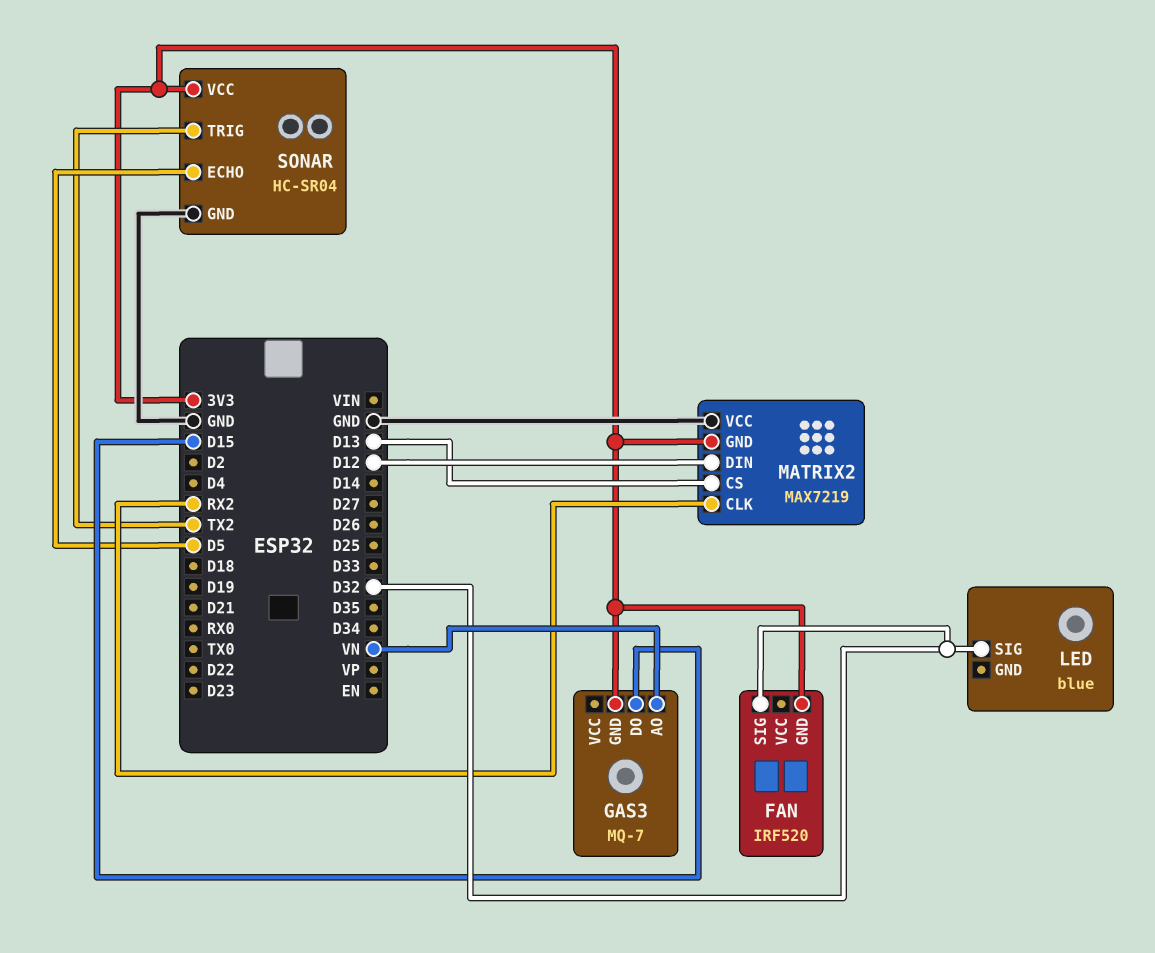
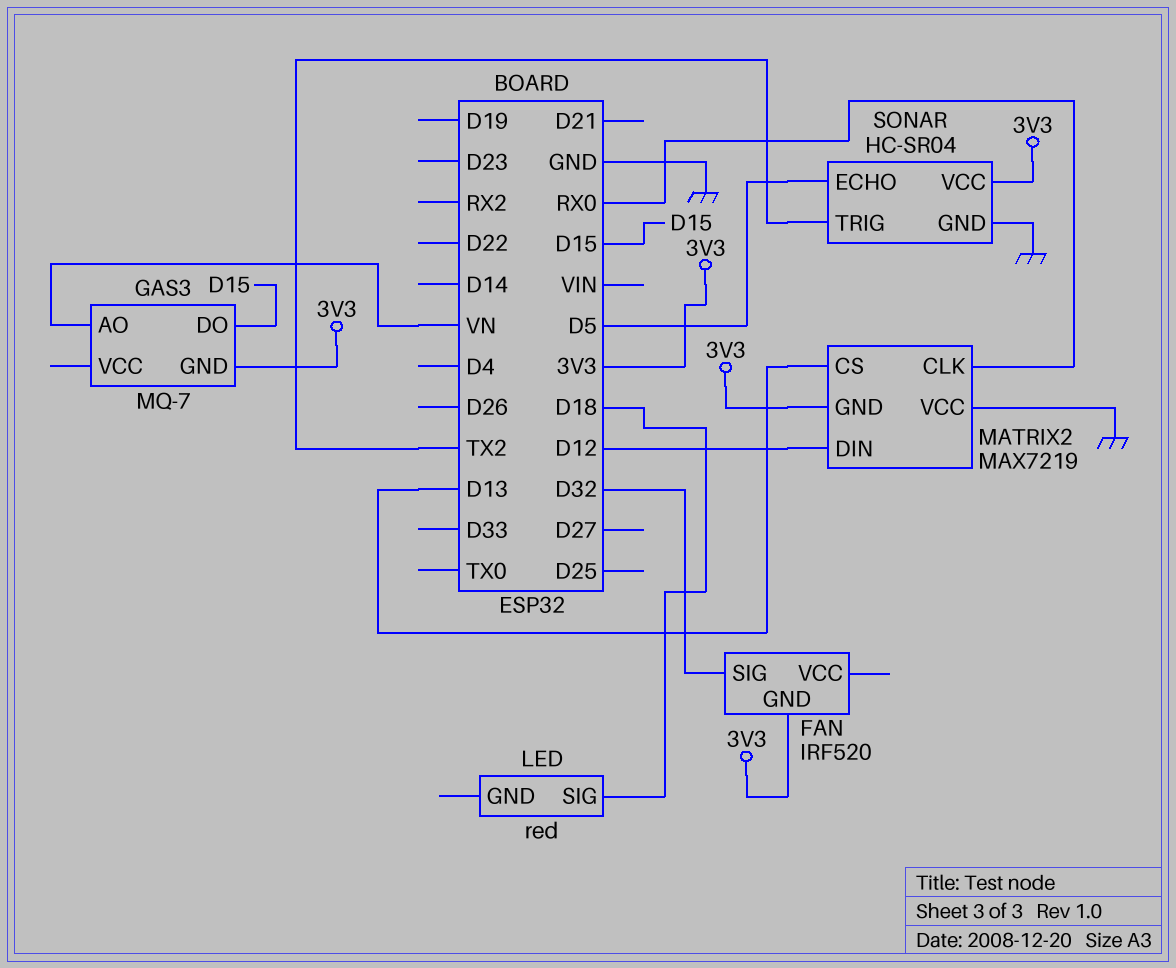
LED: blue -> red
LED pin SIG: D32 -> D18
MATRIX2 pin CLK: RX2 -> RX0

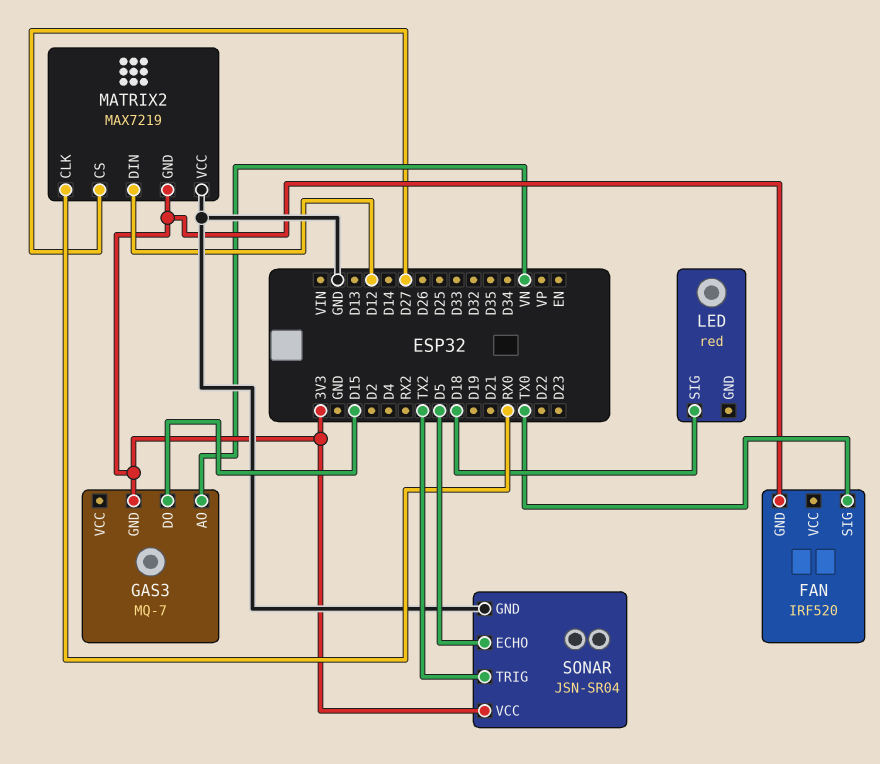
FAN pin SIG: D32 -> TX0
MATRIX2 pin CS: D13 -> D27
SONAR: HC-SR04 -> JSN-SR04

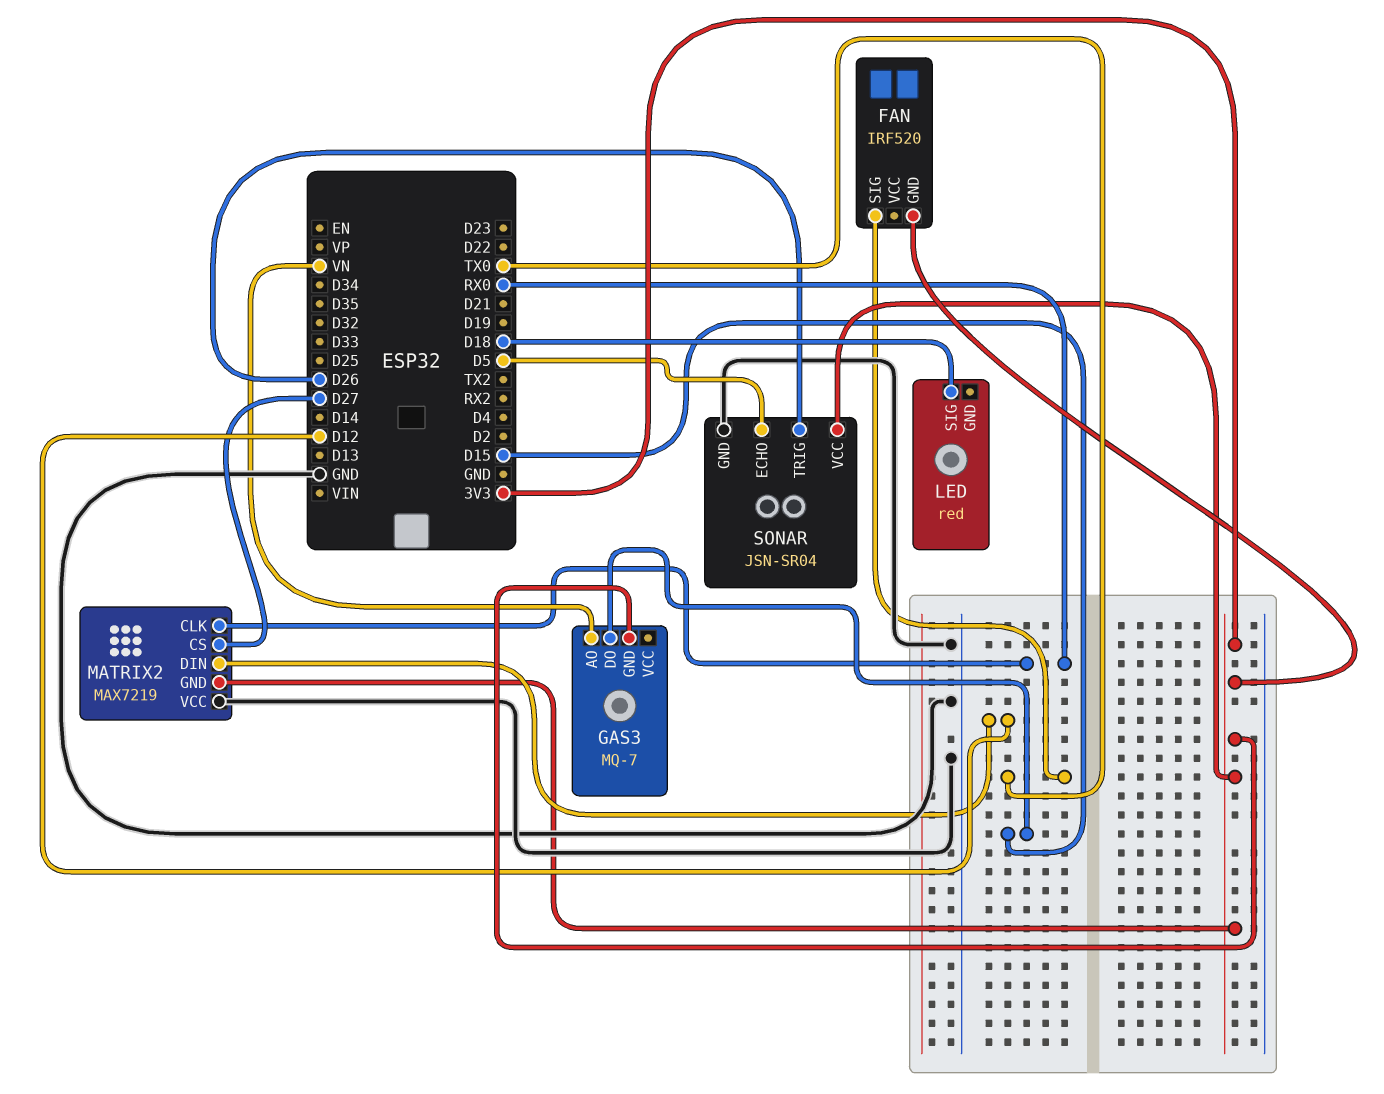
SONAR pin TRIG: TX2 -> D26

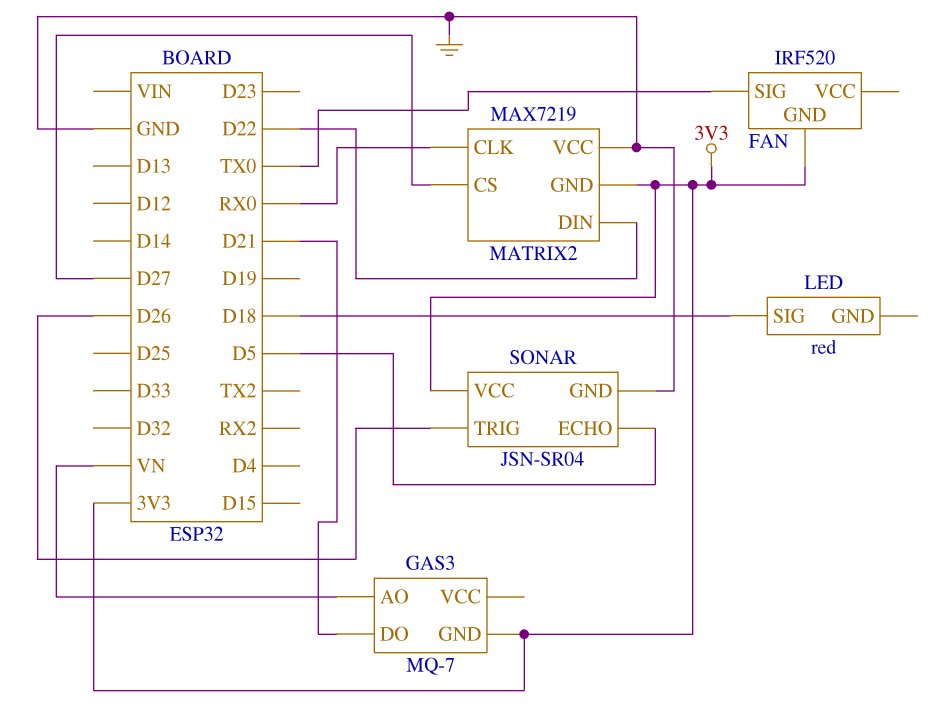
GAS3 pin DO: D15 -> D21
MATRIX2 pin DIN: D12 -> D22

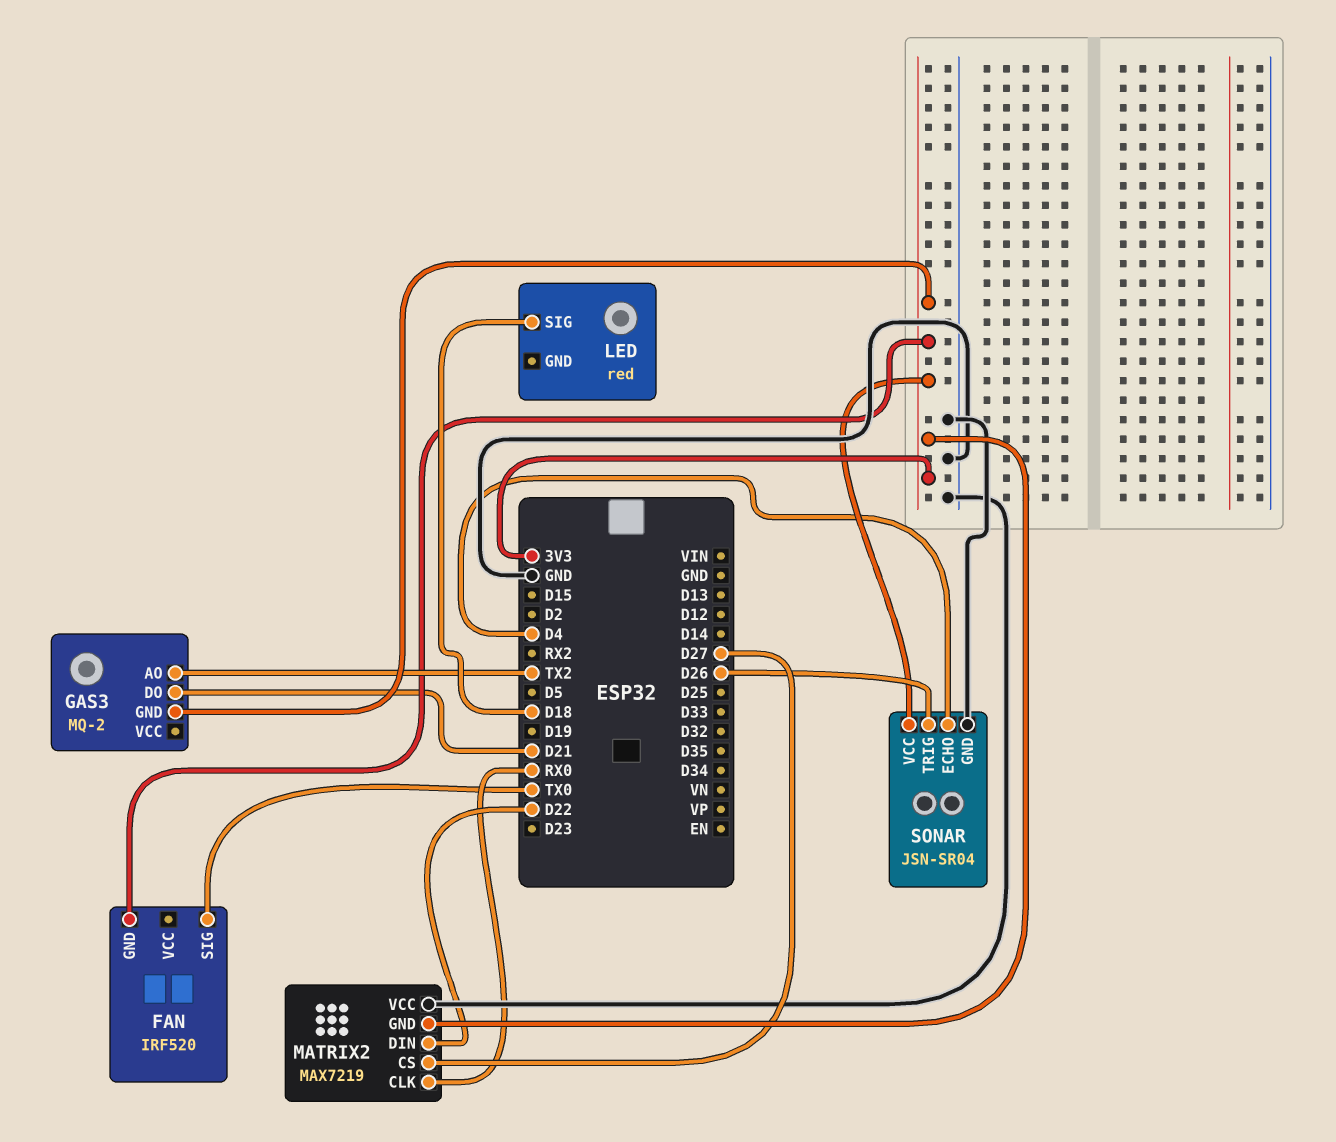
GAS3: MQ-7 -> MQ-2
GAS3 pin AO: VN -> TX2
SONAR pin ECHO: D5 -> D4

